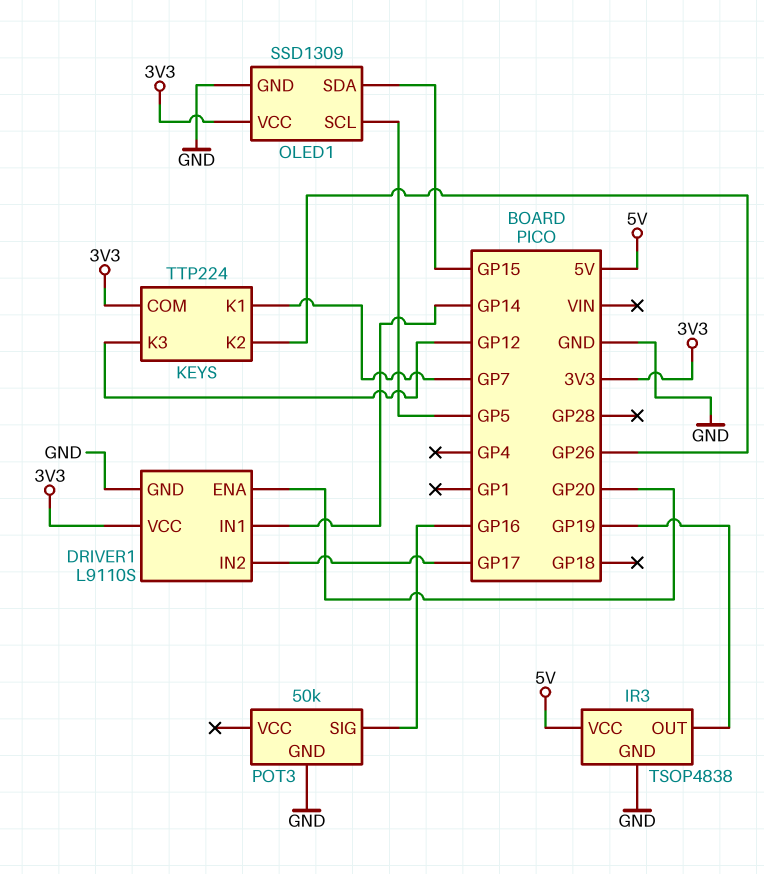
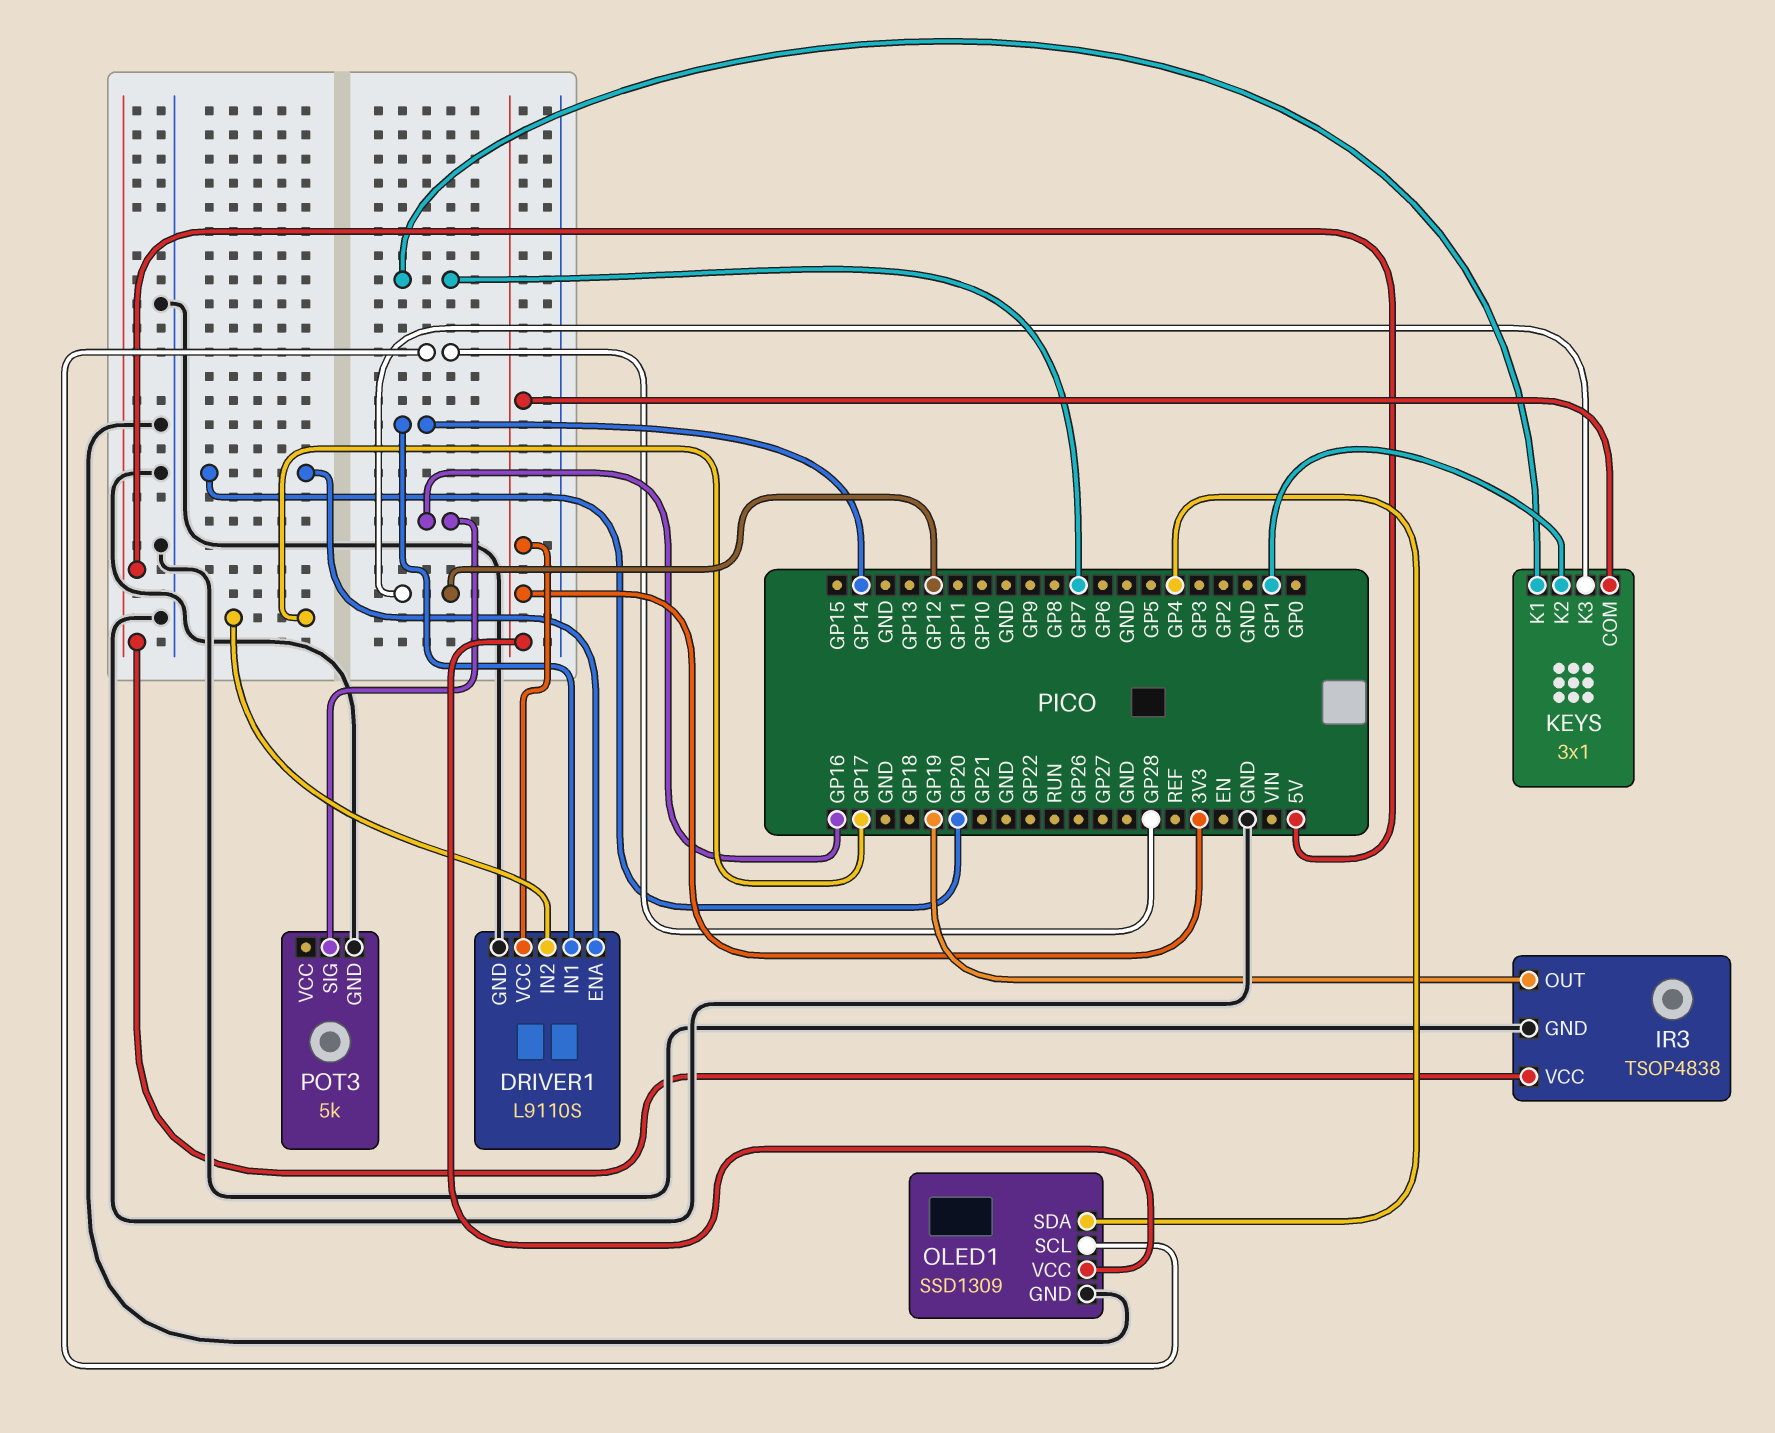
KEYS: TTP224 -> 3x1
KEYS pin K2: GP26 -> GP1
OLED1 pin SCL: GP5 -> GP28
OLED1 pin SDA: GP15 -> GP4
POT3: 50k -> 5k

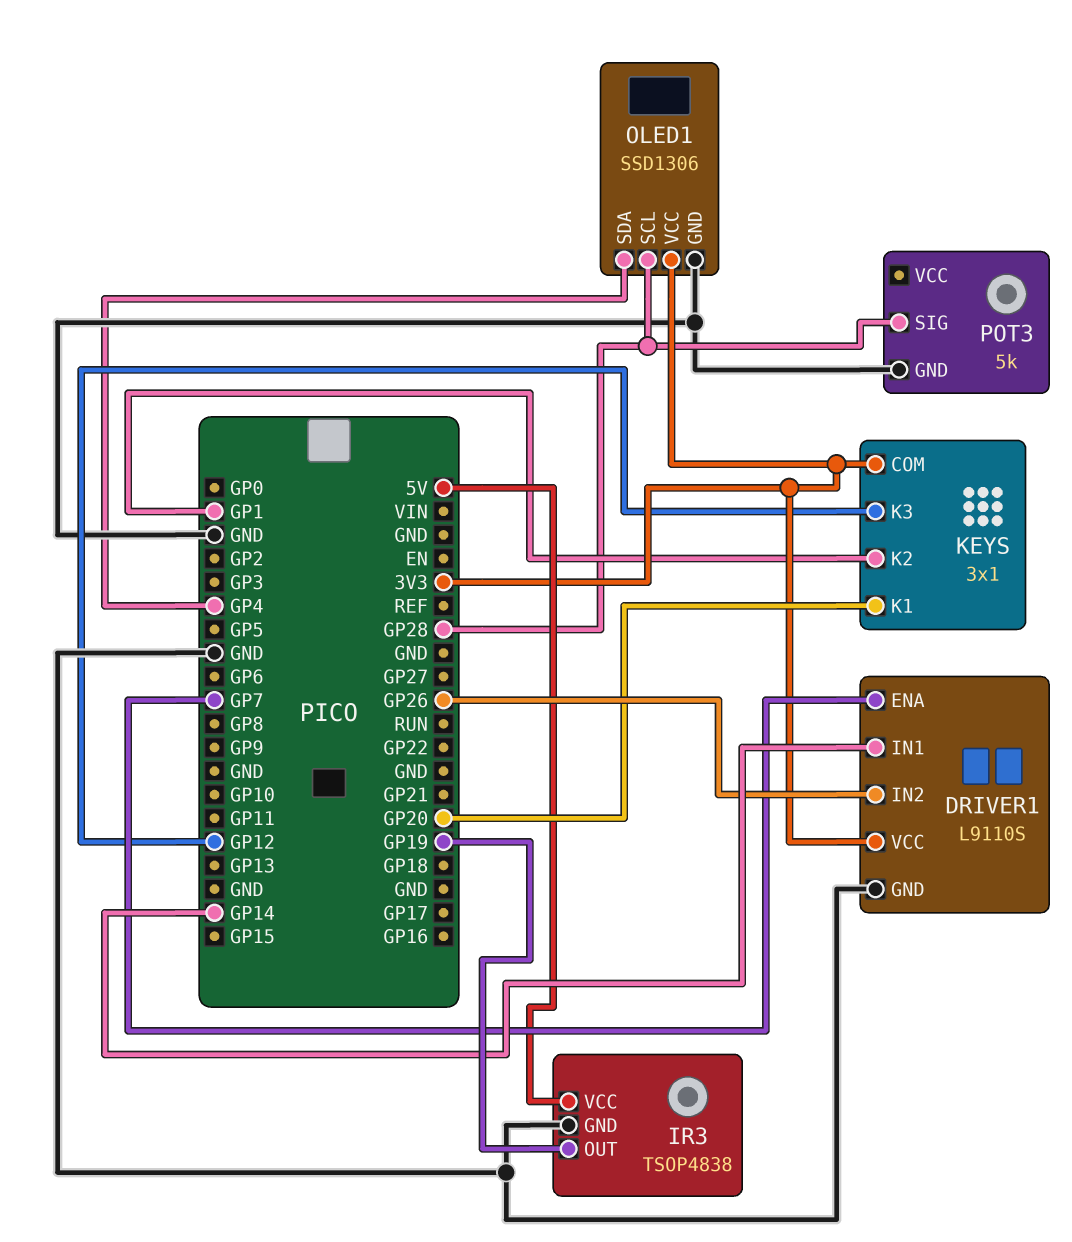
DRIVER1 pin ENA: GP20 -> GP7
DRIVER1 pin IN2: GP17 -> GP26
KEYS pin K1: GP7 -> GP20
OLED1: SSD1309 -> SSD1306
POT3 pin SIG: GP16 -> GP28

